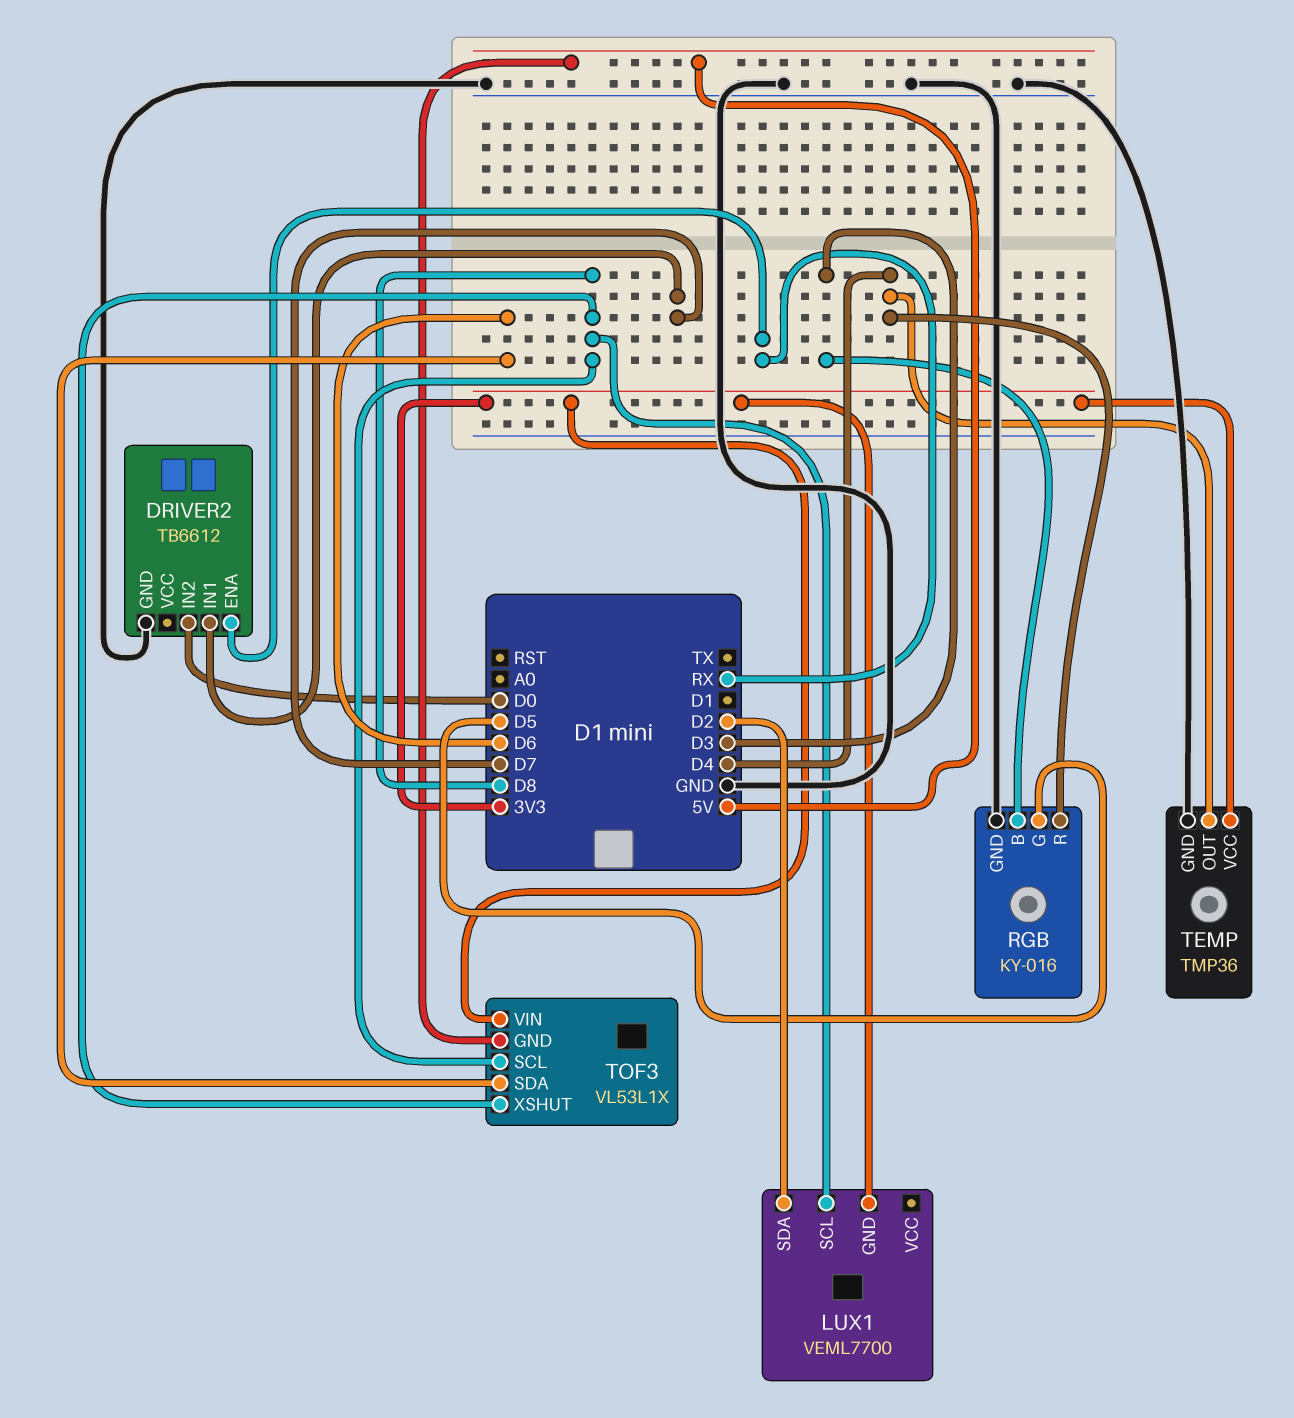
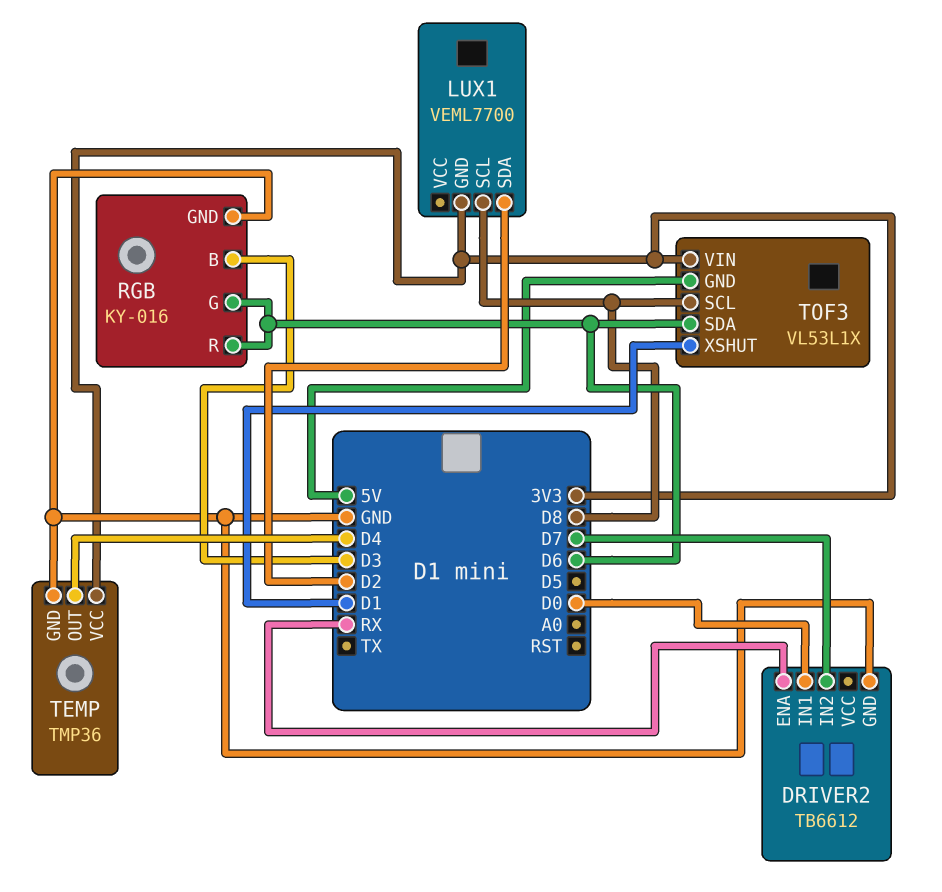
DRIVER2 pin IN1: D7 -> D0
DRIVER2 pin IN2: D0 -> D7
RGB pin G: D5 -> D6
RGB pin R: D4 -> D6
TOF3 pin XSHUT: D8 -> D1

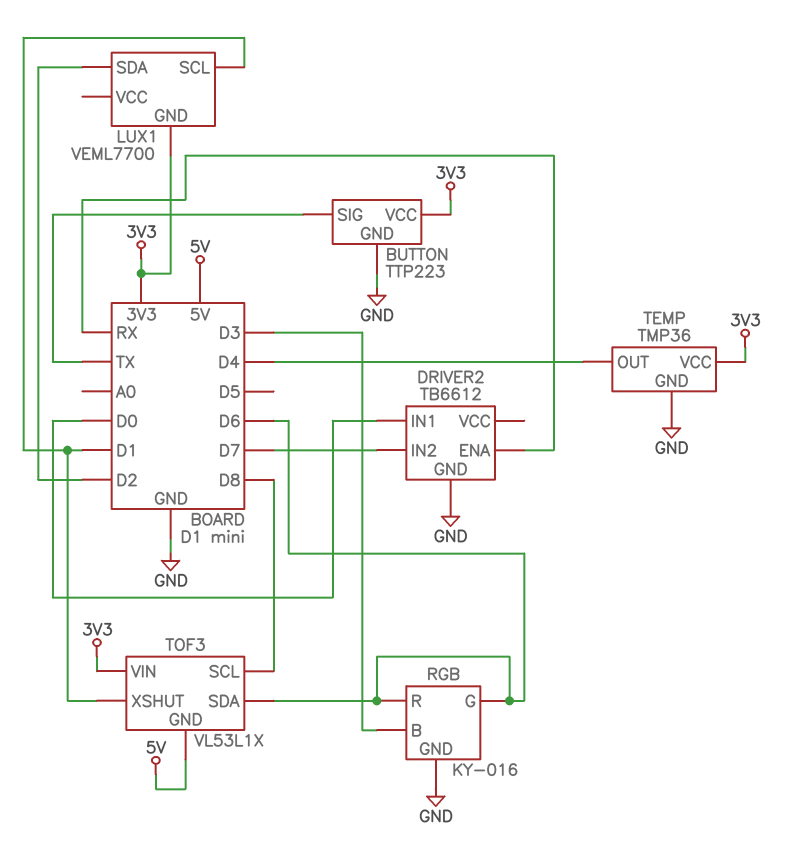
BUTTON: none -> TTP223
BUTTON pin GND: none -> GND
BUTTON pin SIG: none -> TX
BUTTON pin VCC: none -> 3V3
LUX1 pin SCL: D8 -> D1

